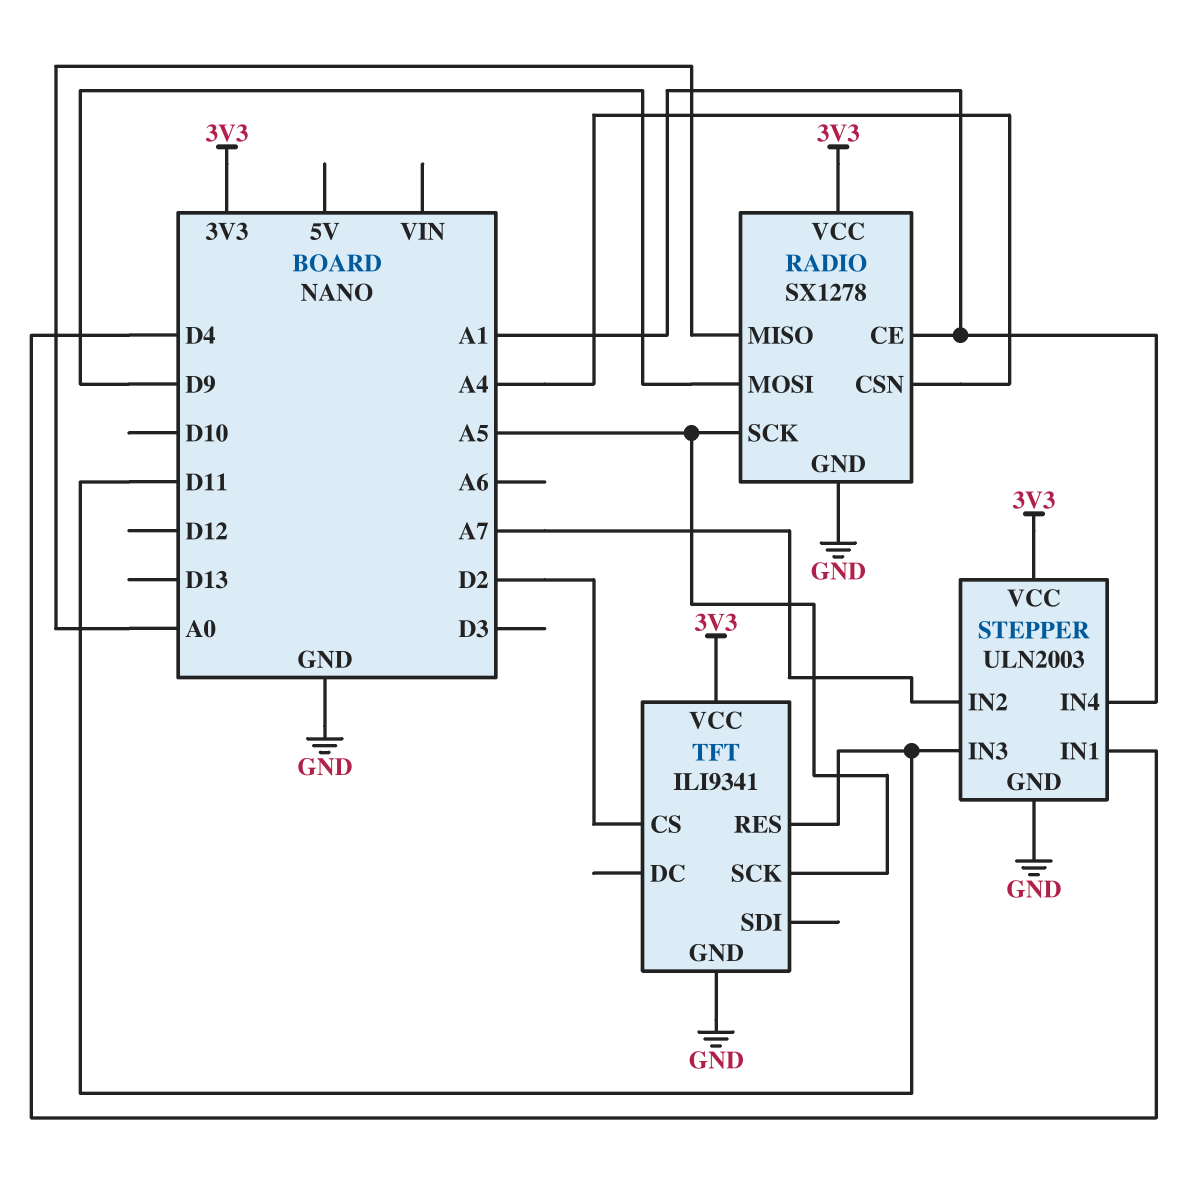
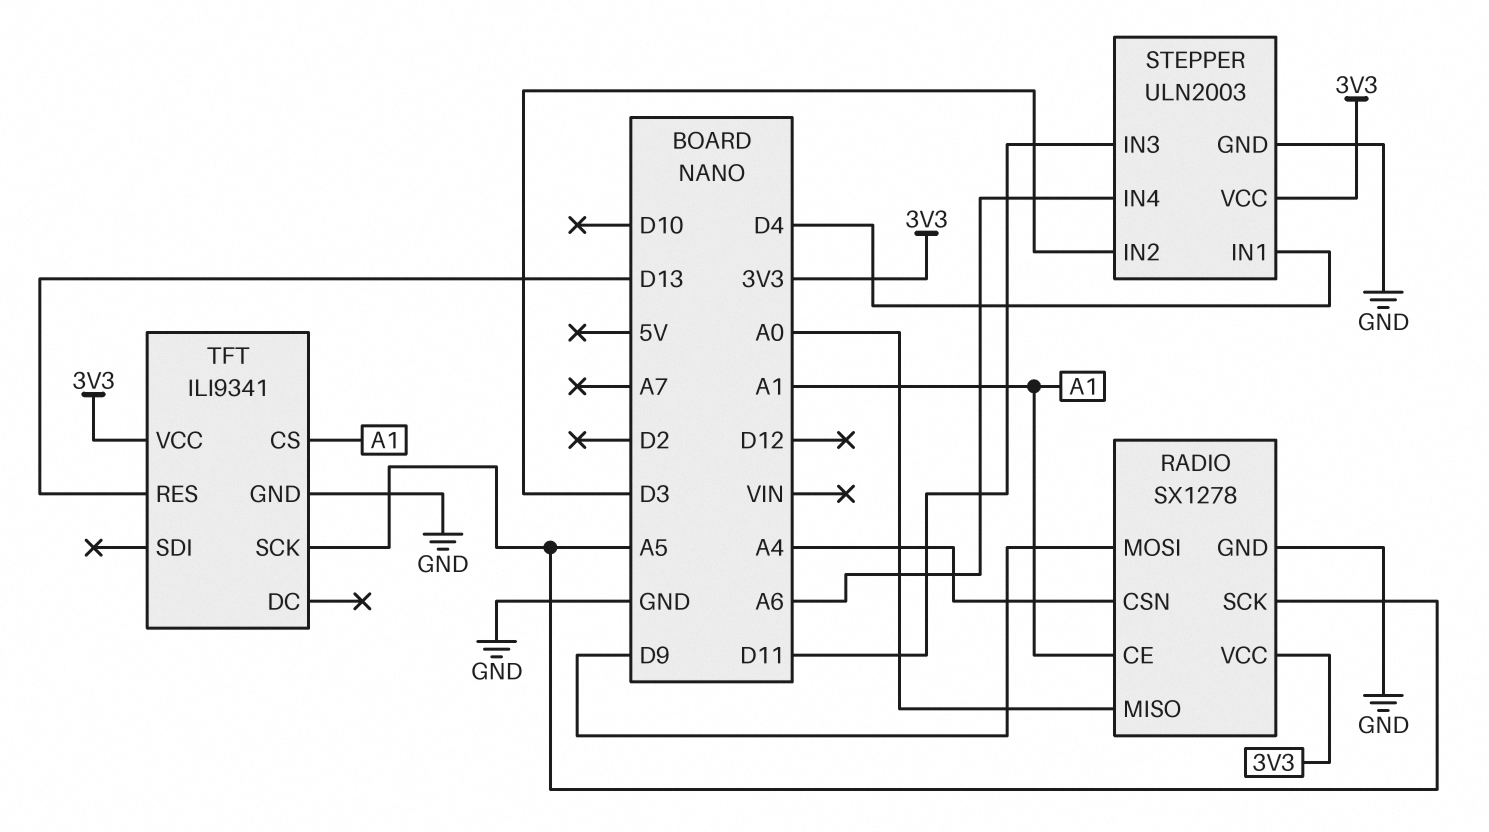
STEPPER pin IN2: A7 -> D3
STEPPER pin IN4: A1 -> A6
TFT pin CS: D2 -> A1
TFT pin RES: D11 -> D13

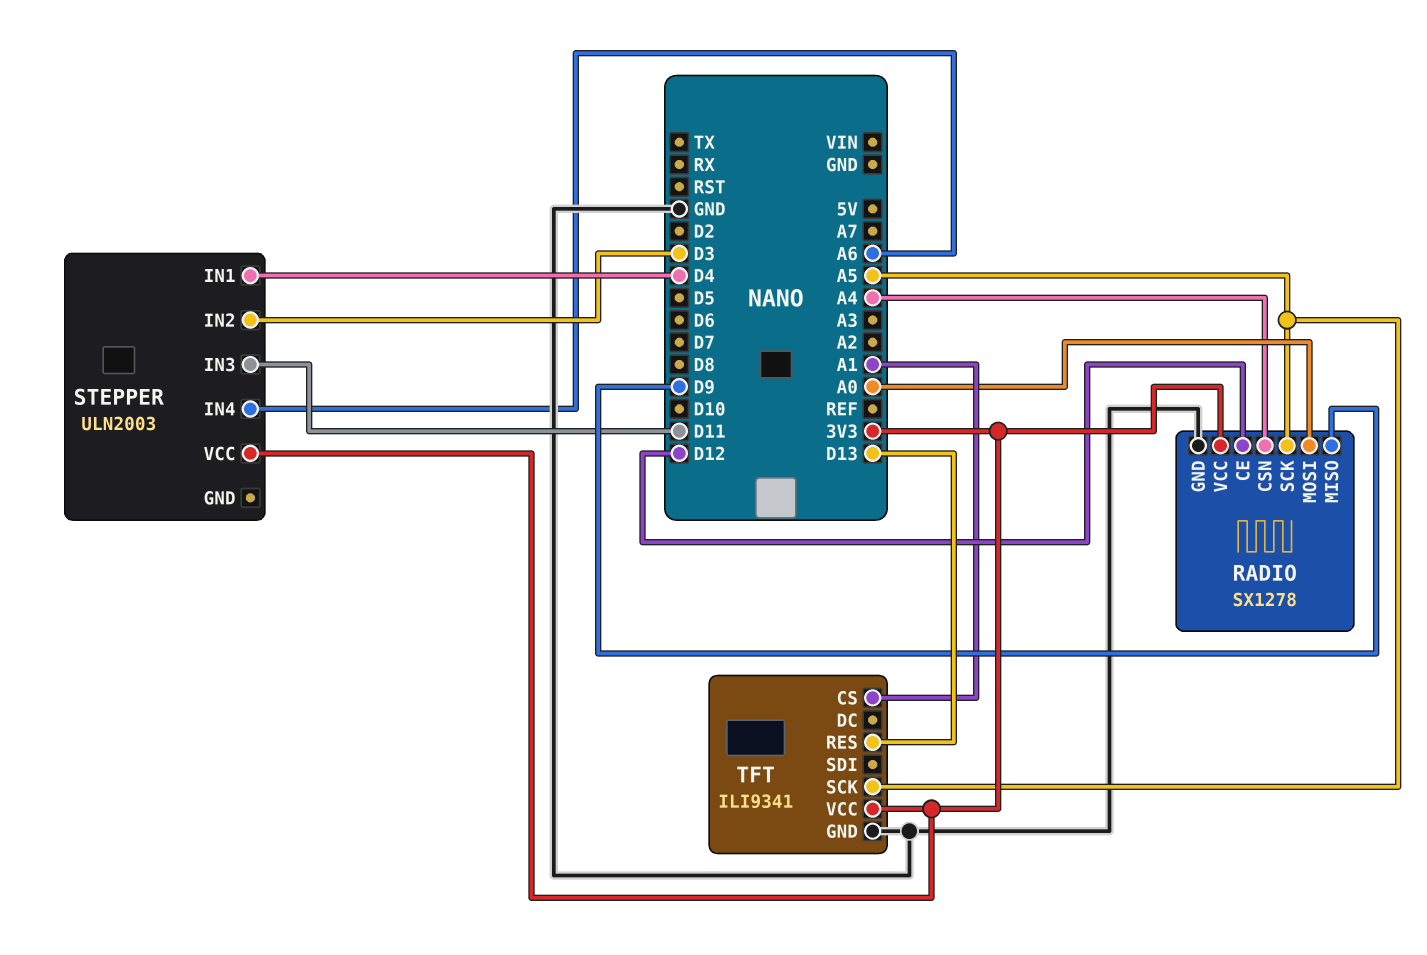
RADIO pin CE: A1 -> D12
RADIO pin MISO: A0 -> D9
RADIO pin MOSI: D9 -> A0
STEPPER pin GND: GND -> none

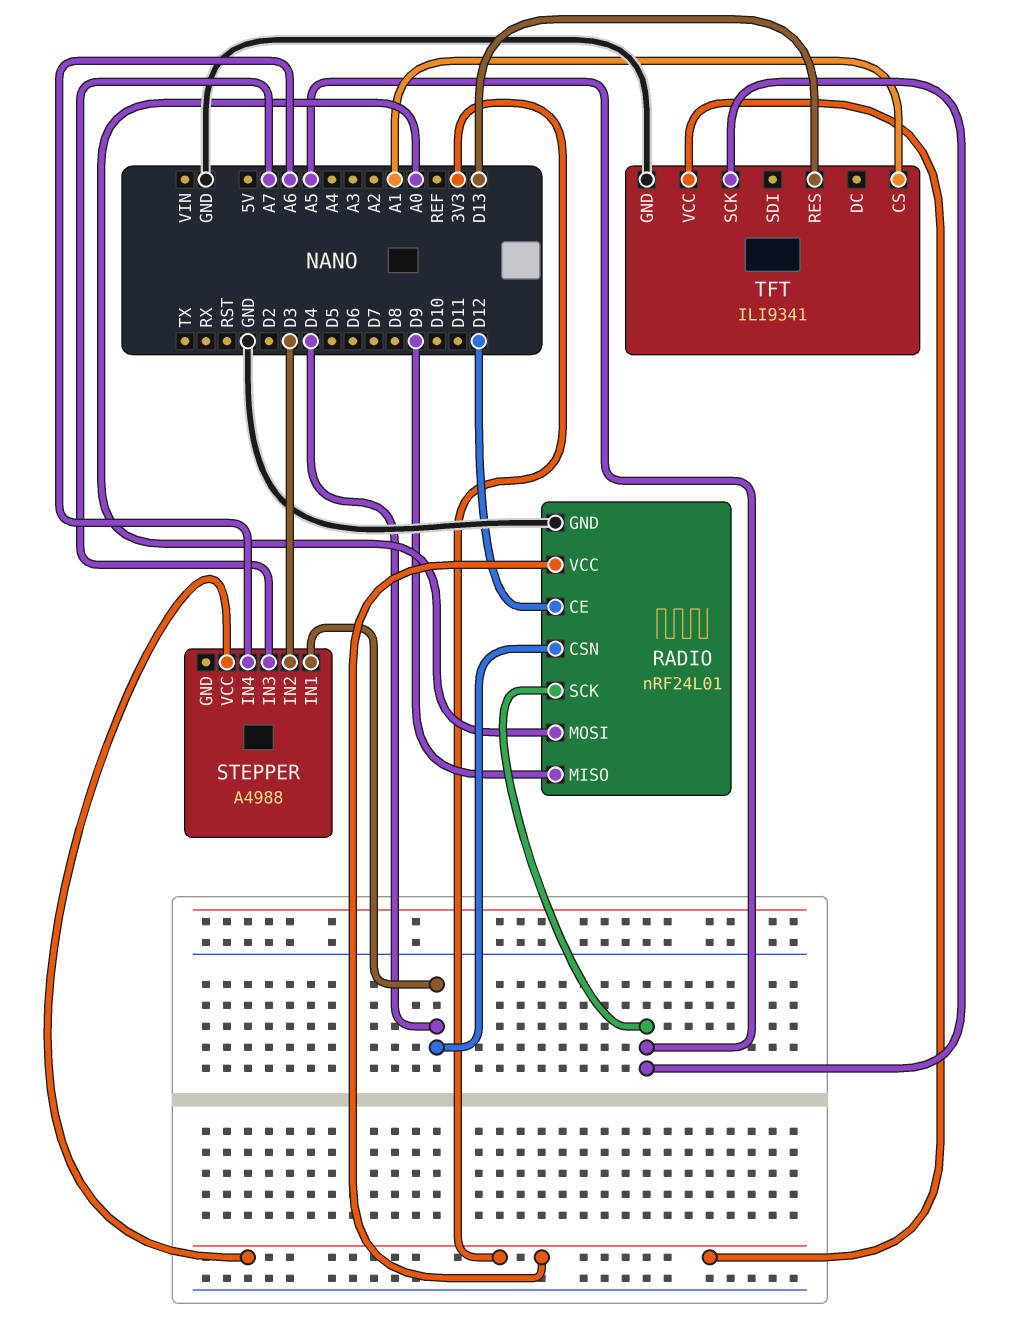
RADIO: SX1278 -> nRF24L01
RADIO pin CSN: A4 -> D4
STEPPER: ULN2003 -> A4988
STEPPER pin IN3: D11 -> A7

